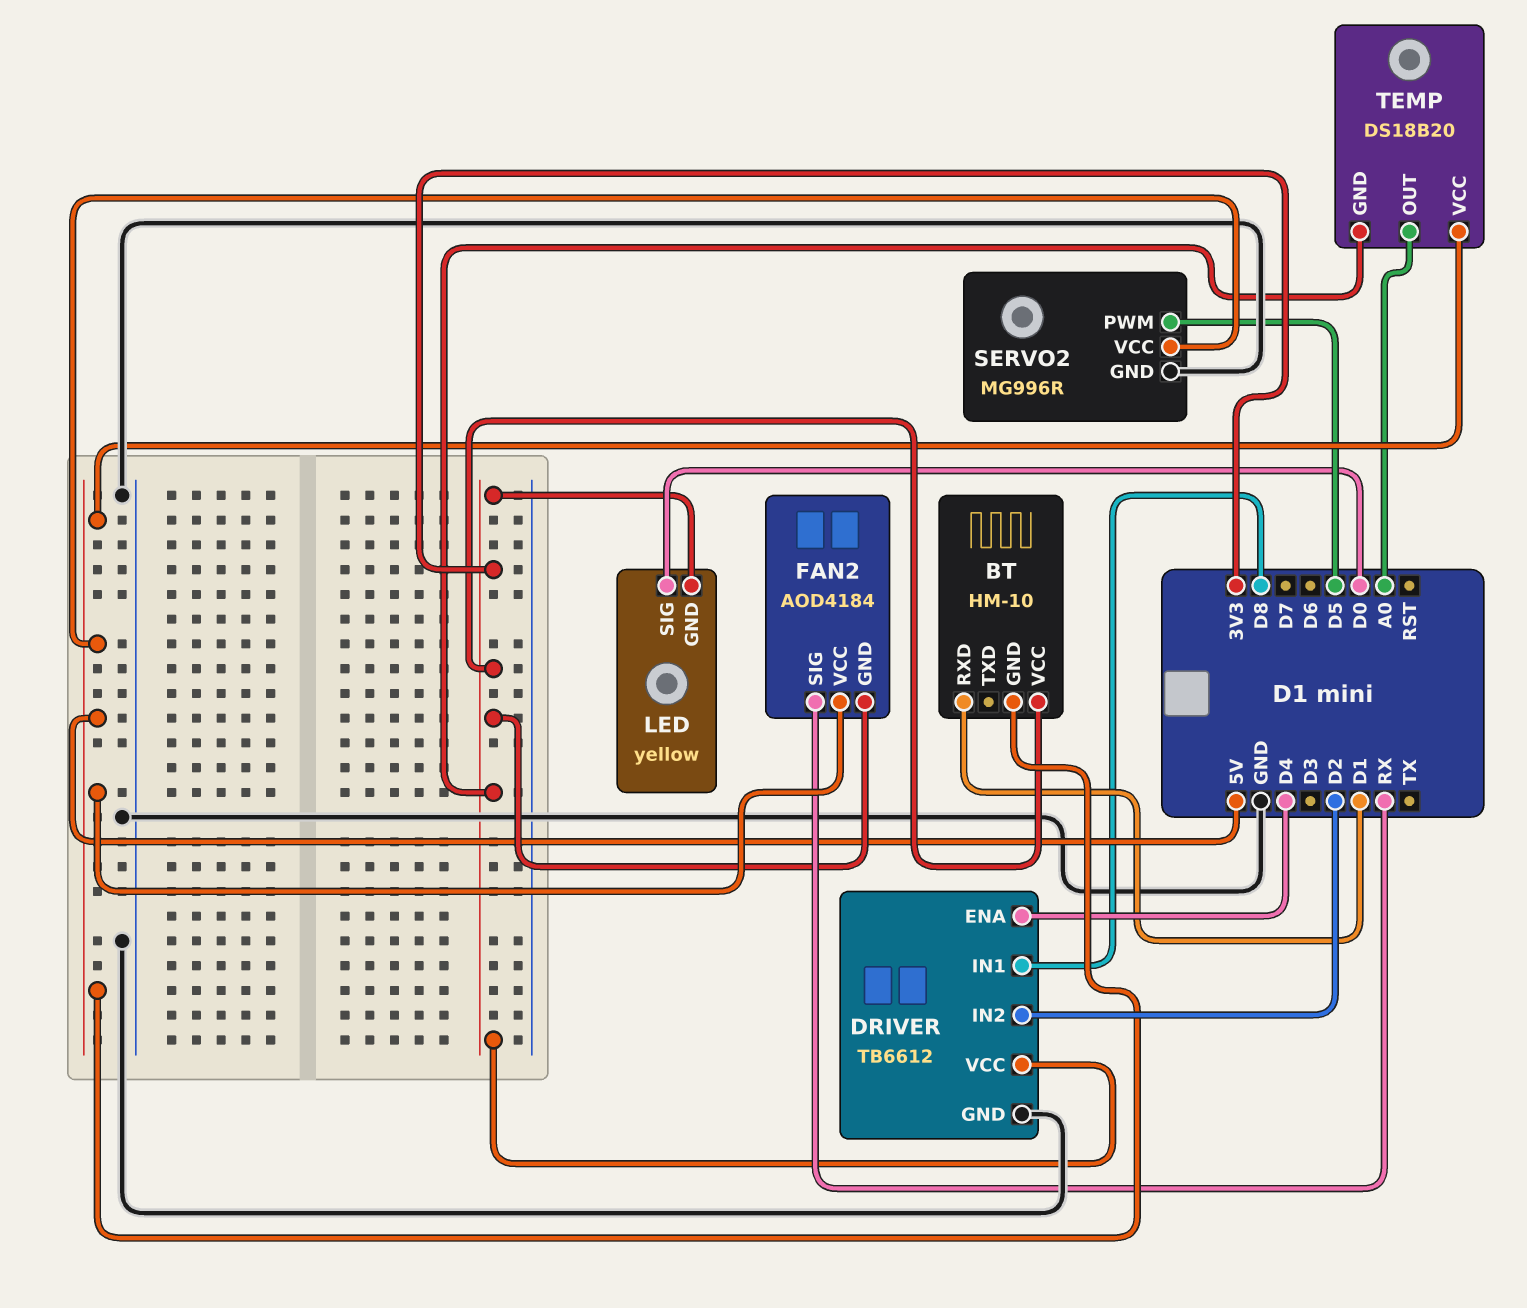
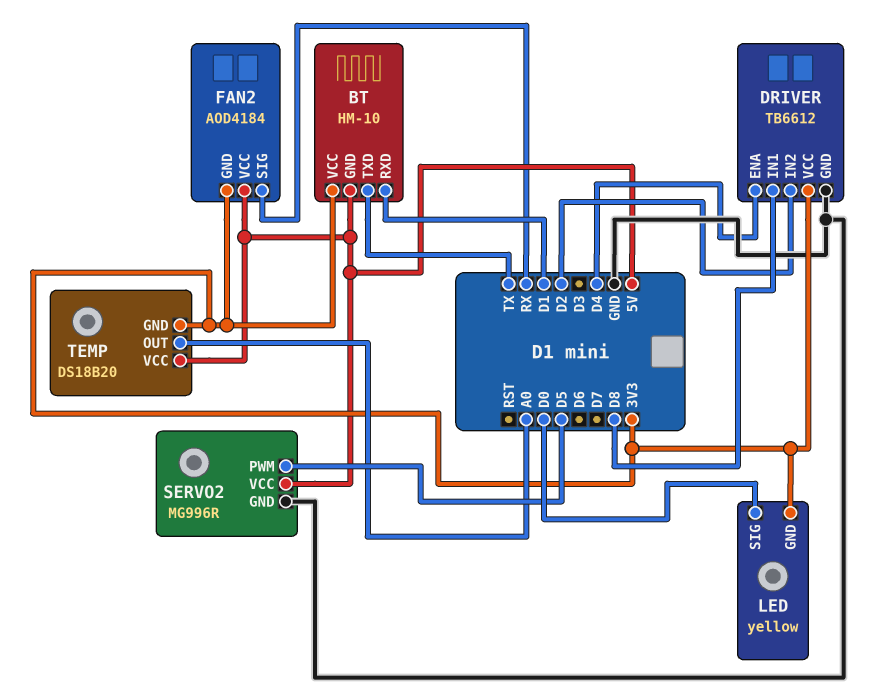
BT pin TXD: none -> TX

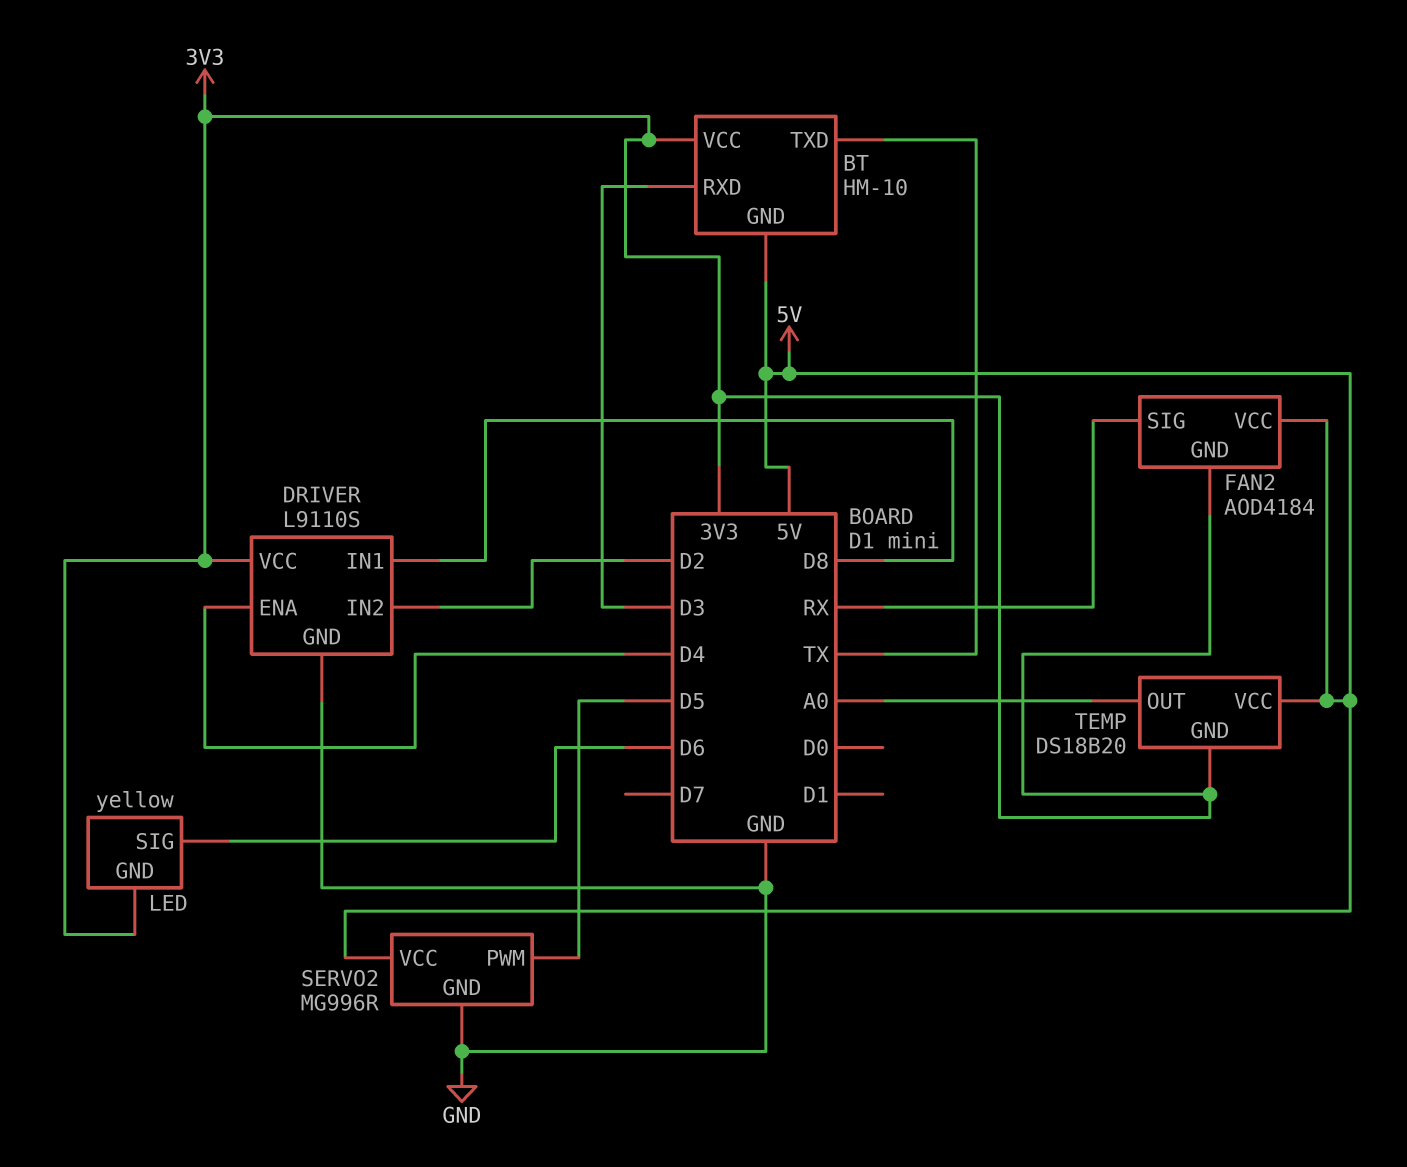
BT pin RXD: D1 -> D3
DRIVER: TB6612 -> L9110S
LED pin SIG: D0 -> D6

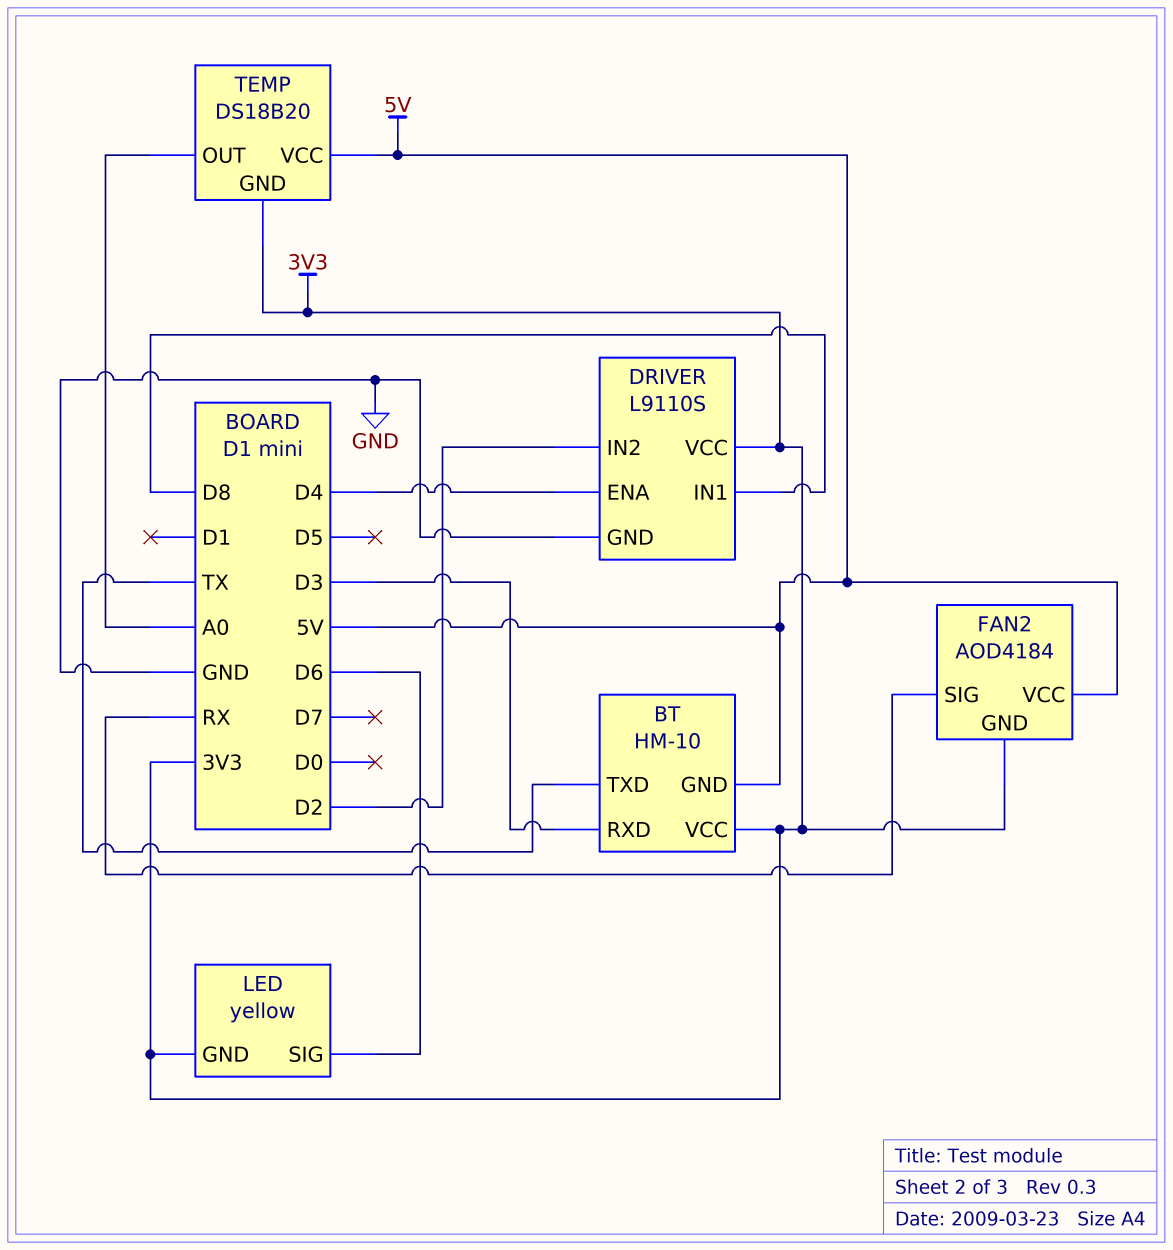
SERVO2: MG996R -> none
SERVO2 pin GND: GND -> none
SERVO2 pin PWM: D5 -> none
SERVO2 pin VCC: 5V -> none

